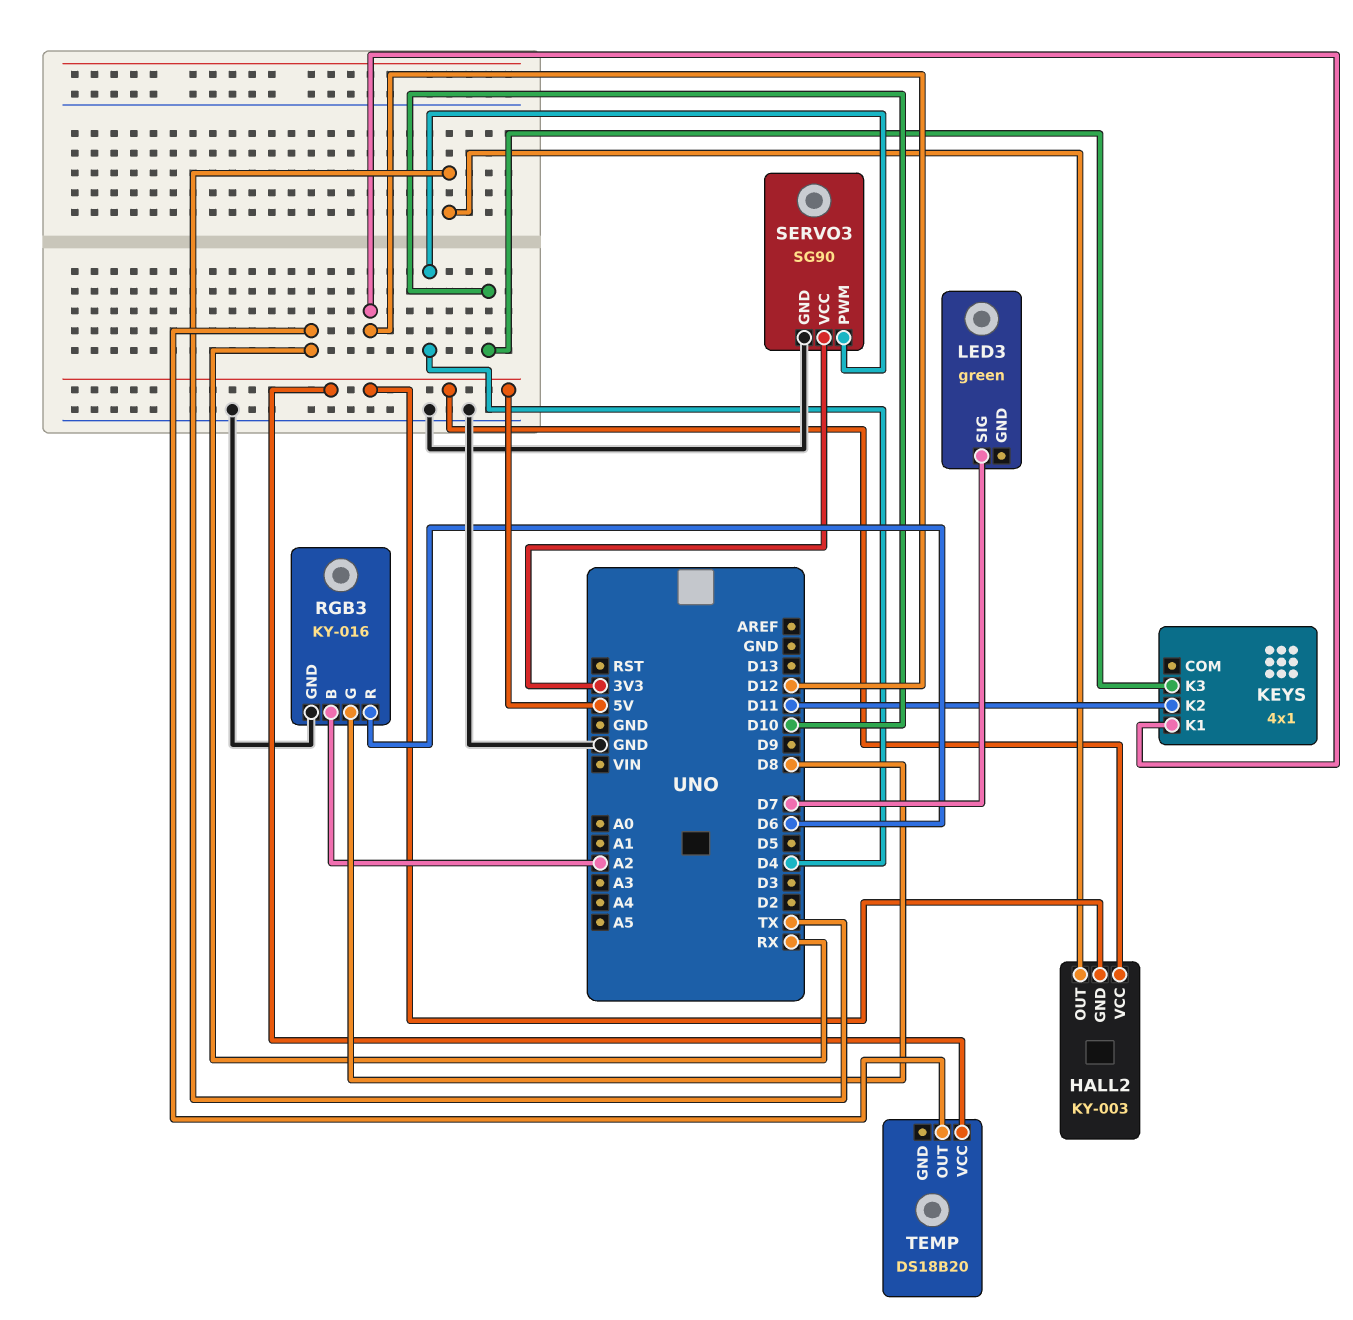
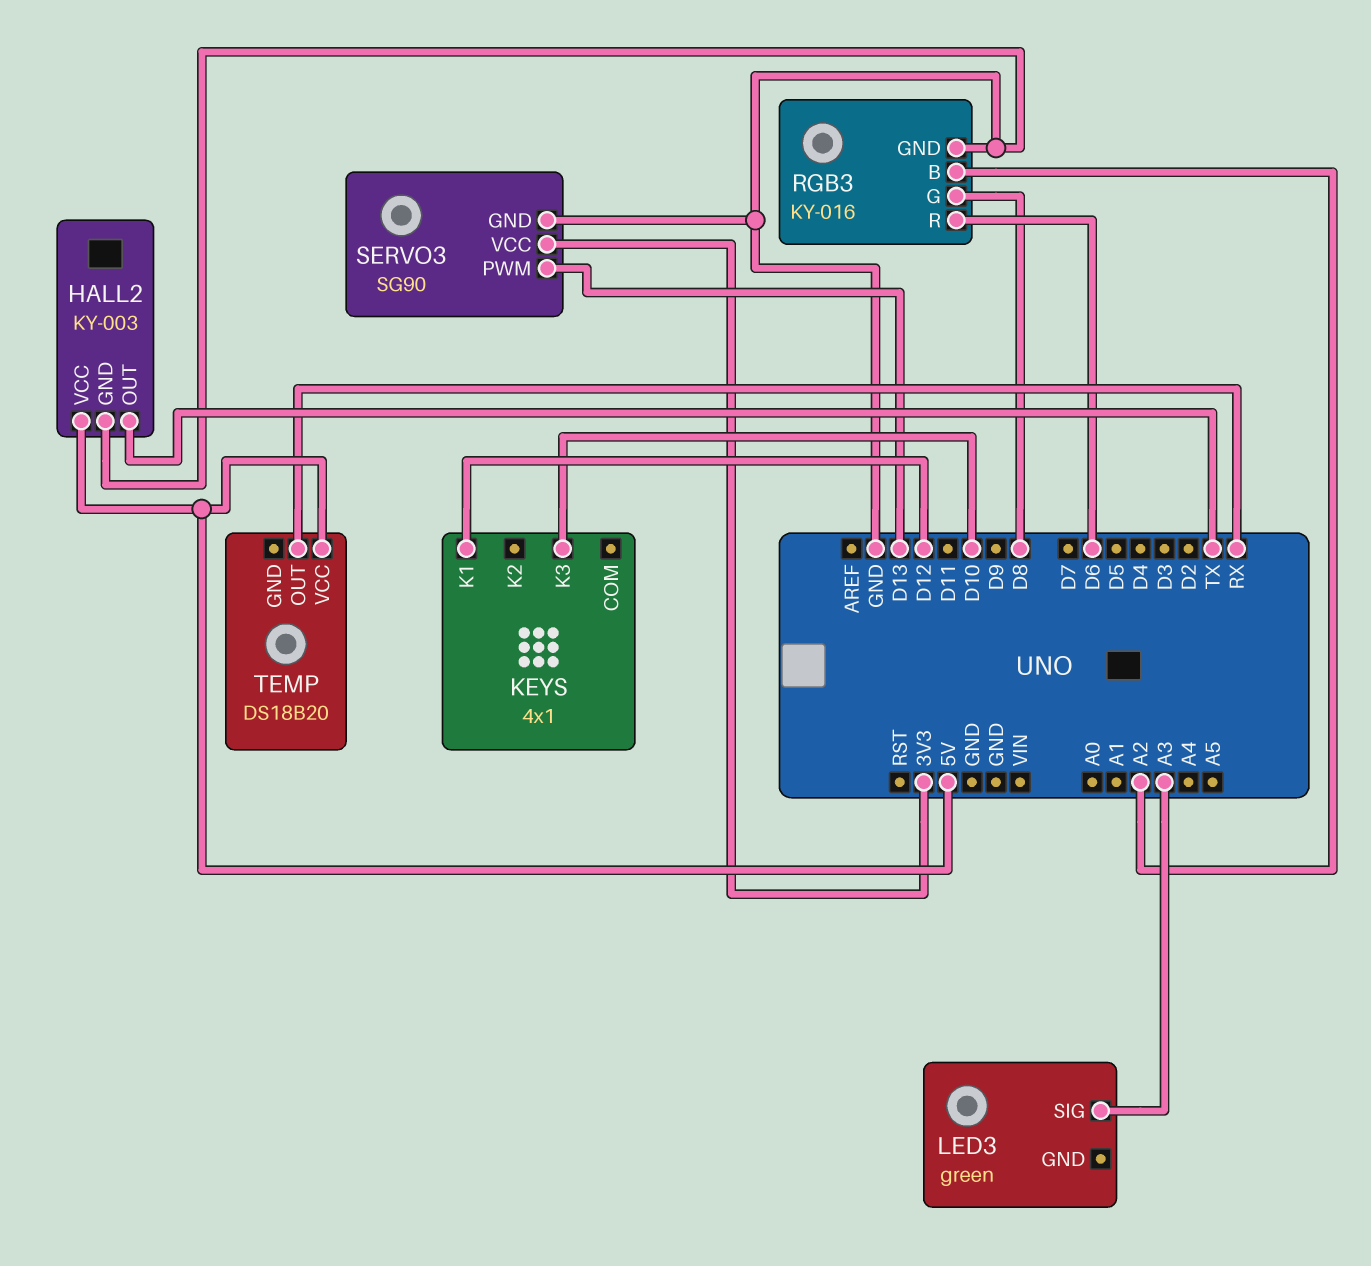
HALL2 pin GND: 5V -> GND
KEYS pin K2: D11 -> none
LED3 pin SIG: D7 -> A3
SERVO3 pin PWM: D4 -> D13

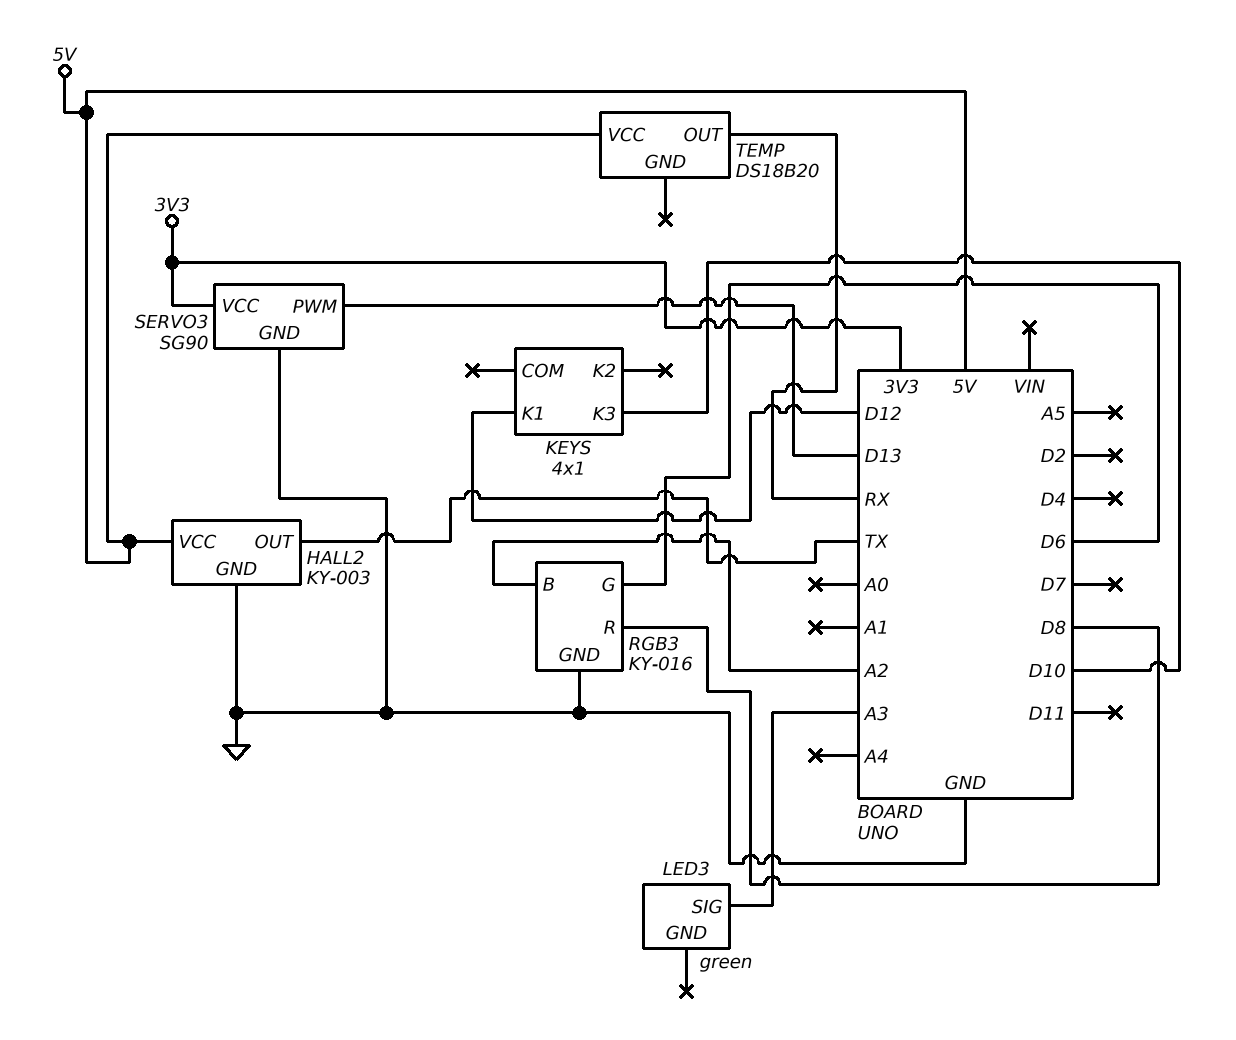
RGB3 pin G: D8 -> D6
RGB3 pin R: D6 -> D8

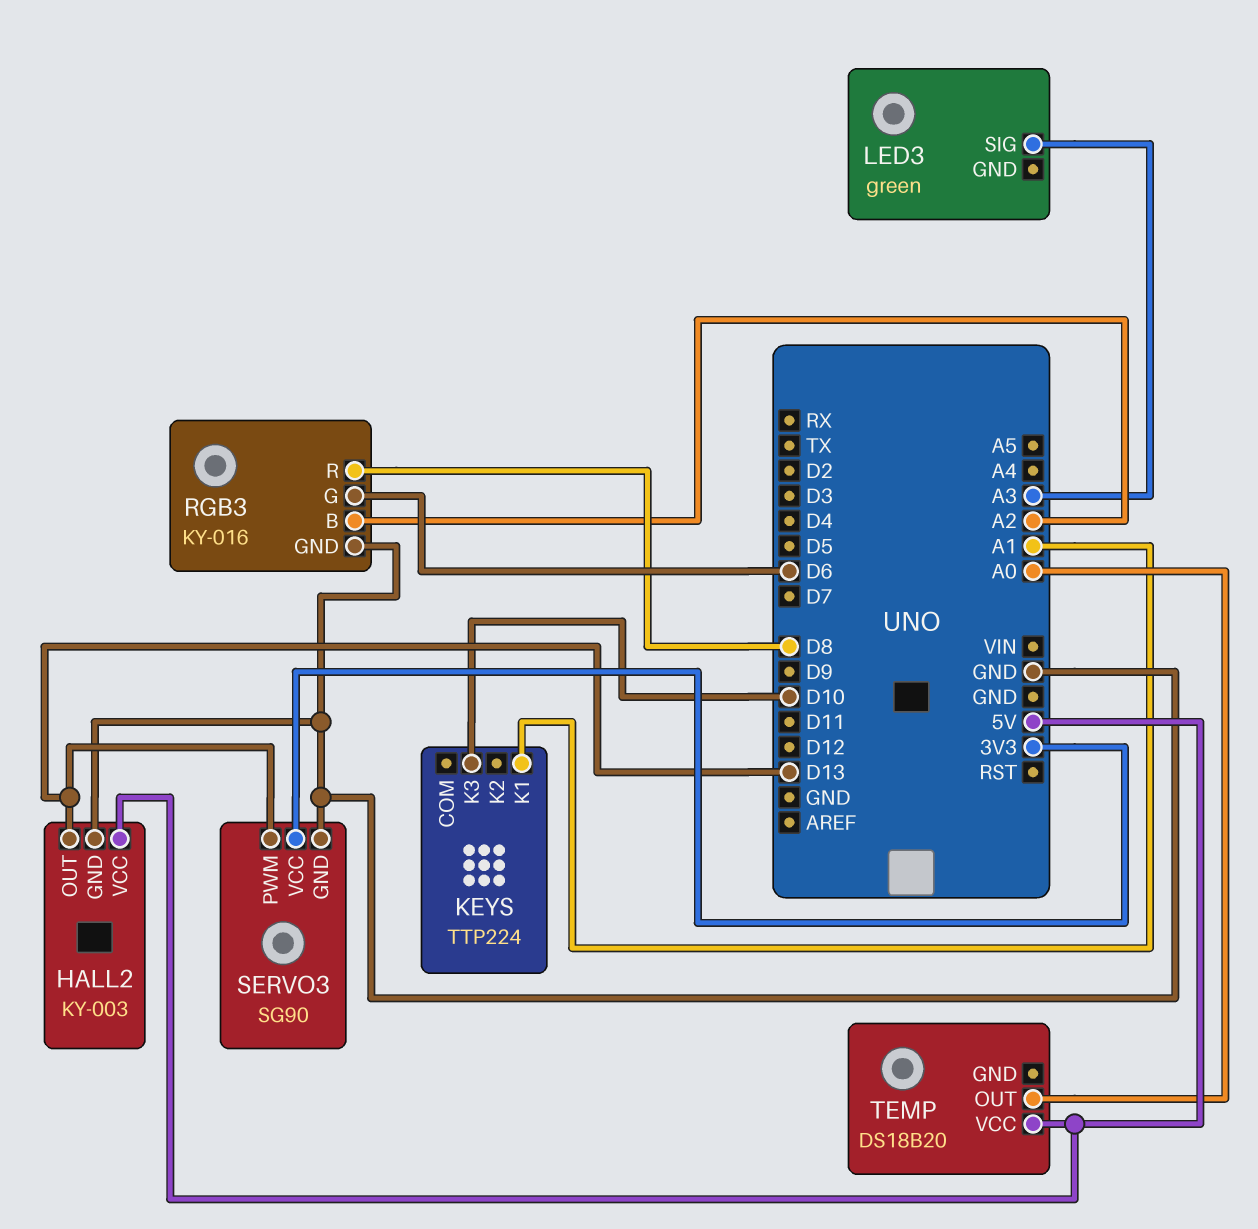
HALL2 pin OUT: TX -> D13
KEYS: 4x1 -> TTP224
KEYS pin K1: D12 -> A1
TEMP pin OUT: RX -> A0

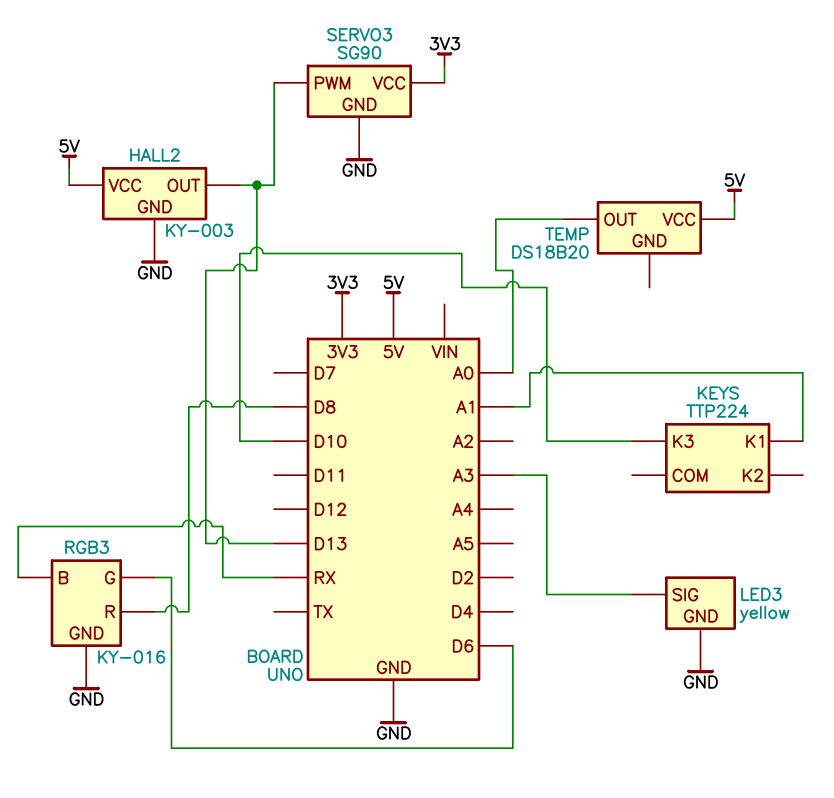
LED3: green -> yellow
LED3 pin GND: none -> GND
RGB3 pin B: A2 -> RX

